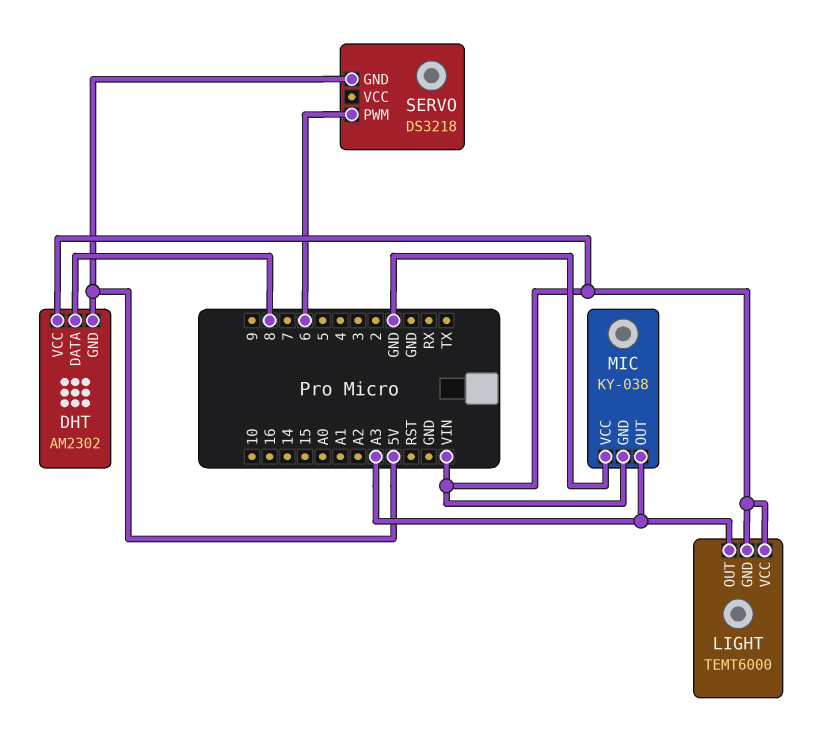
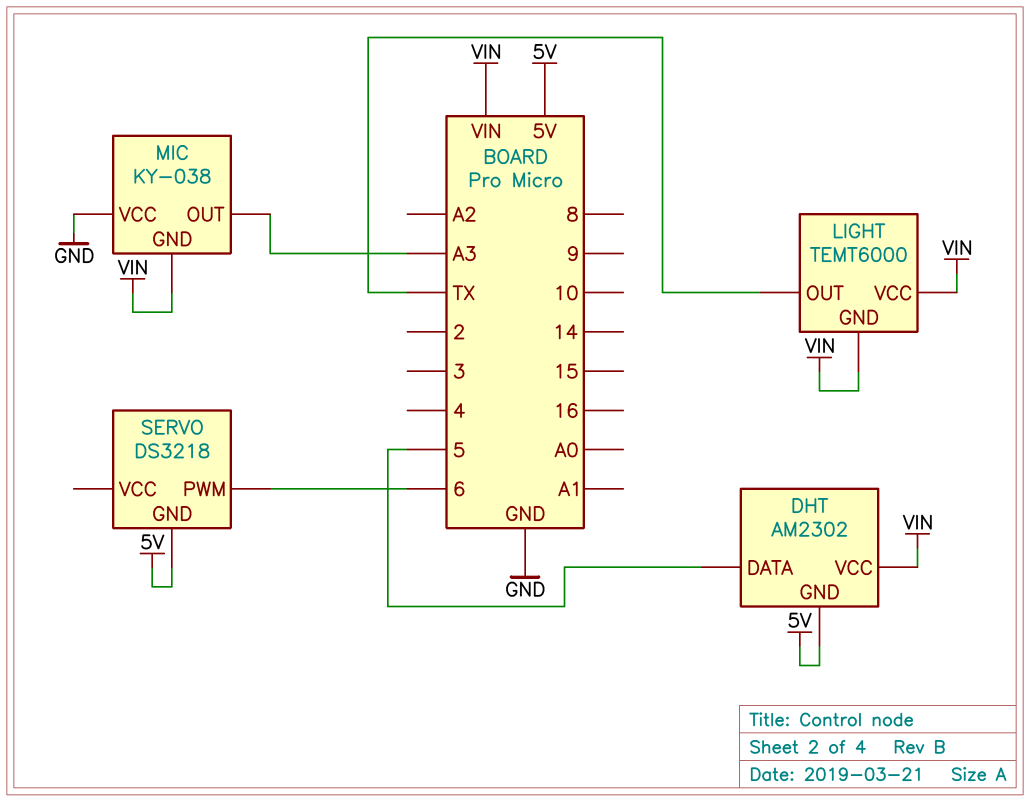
DHT pin DATA: 8 -> 5
LIGHT pin OUT: A3 -> TX

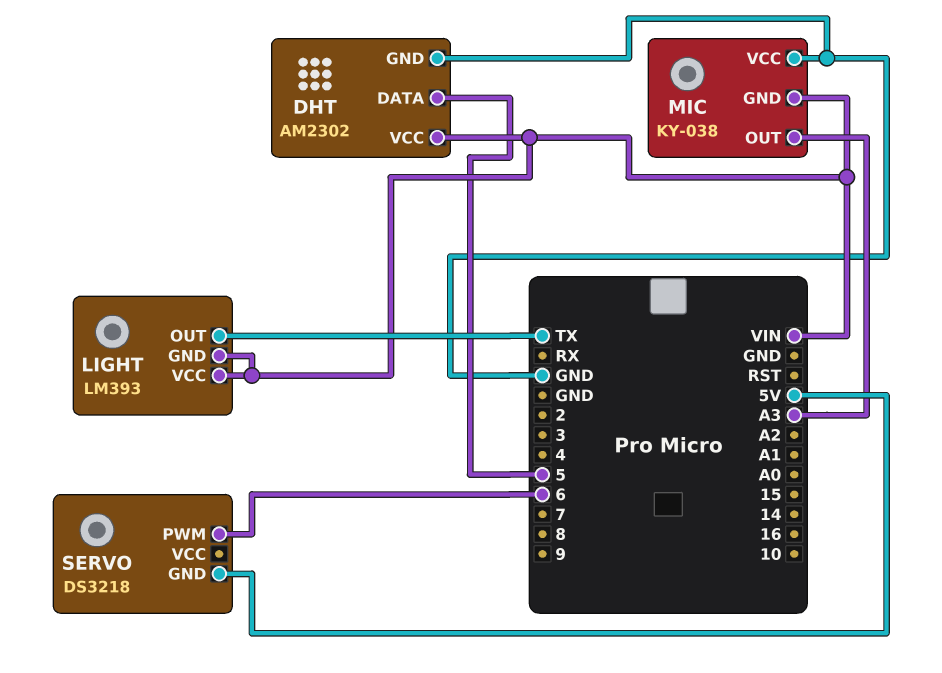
DHT pin GND: 5V -> GND
LIGHT: TEMT6000 -> LM393

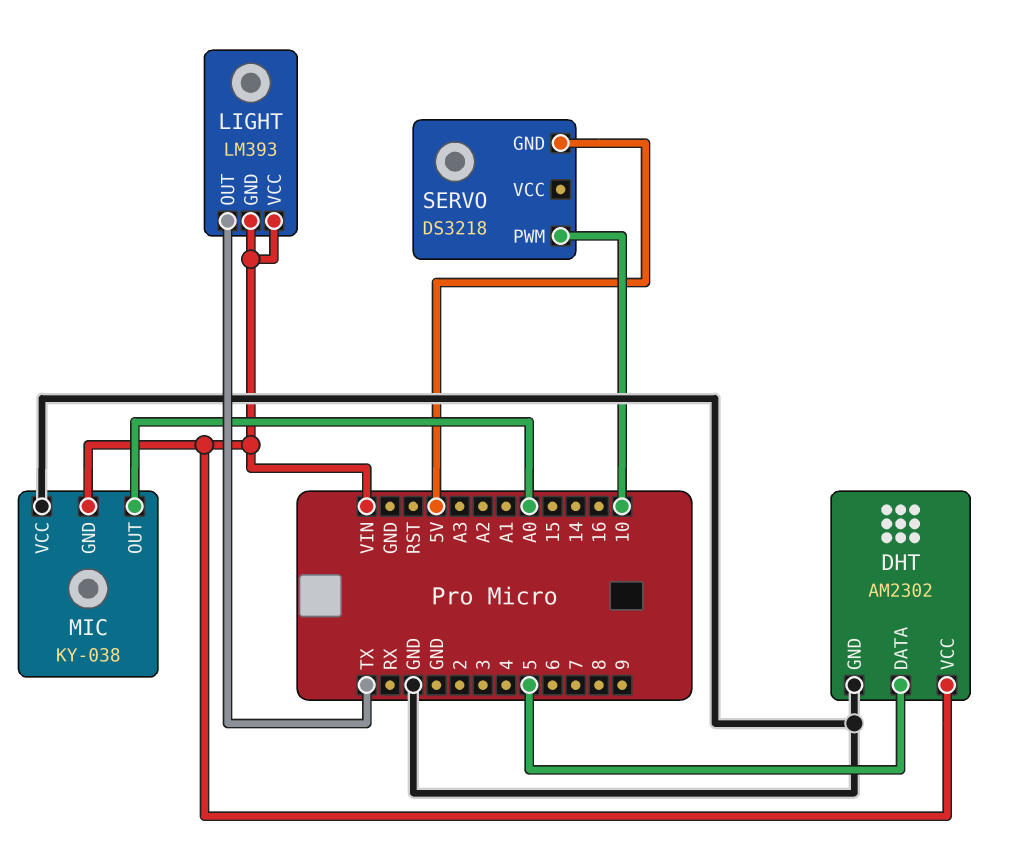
MIC pin OUT: A3 -> A0
SERVO pin PWM: 6 -> 10

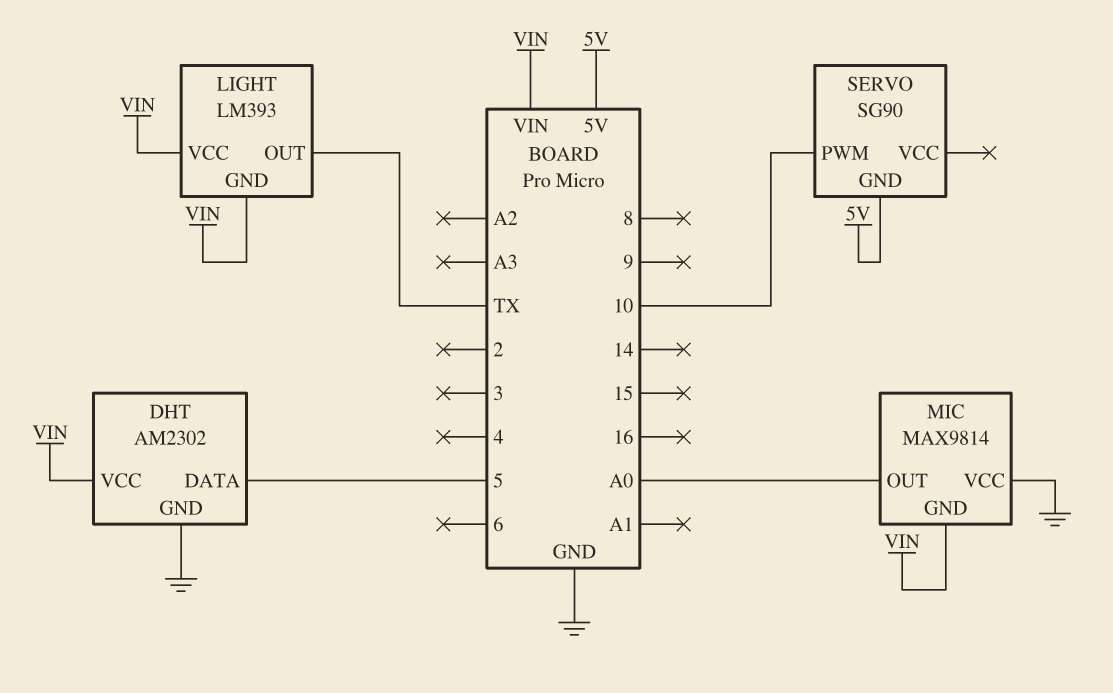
MIC: KY-038 -> MAX9814
SERVO: DS3218 -> SG90

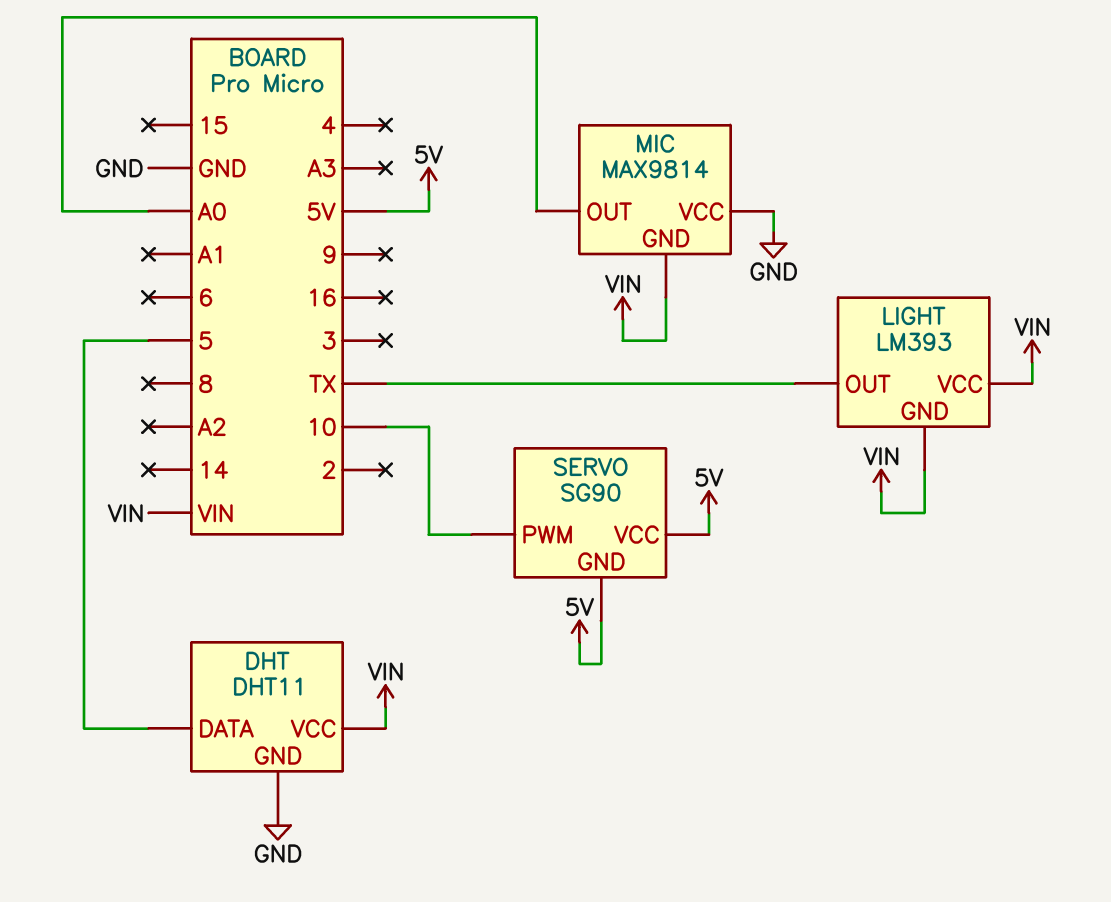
DHT: AM2302 -> DHT11
SERVO pin VCC: none -> 5V

